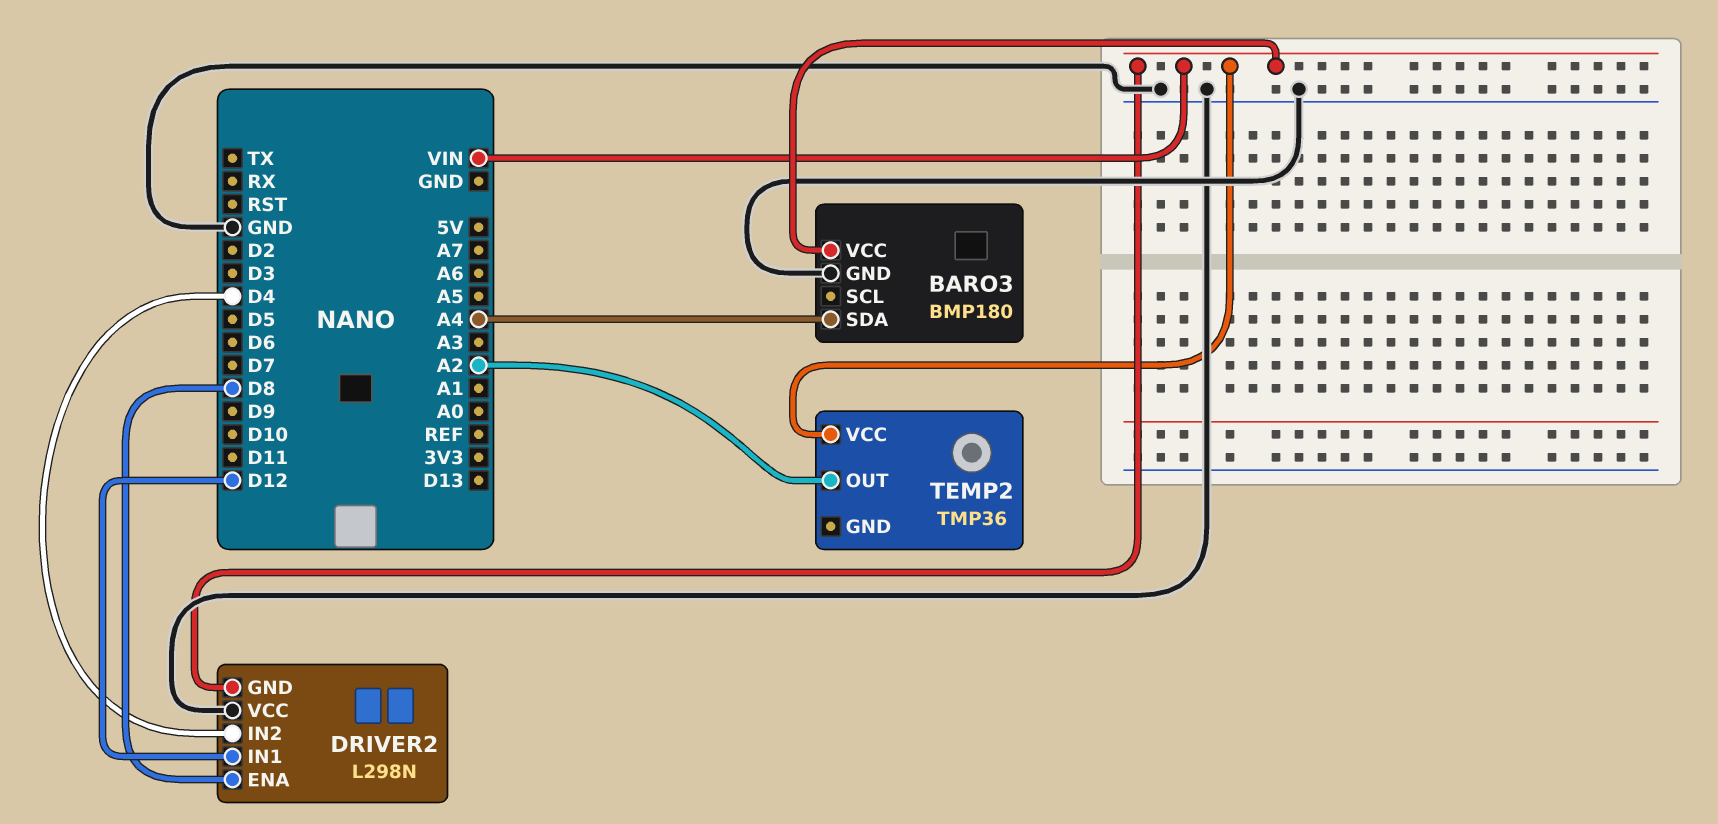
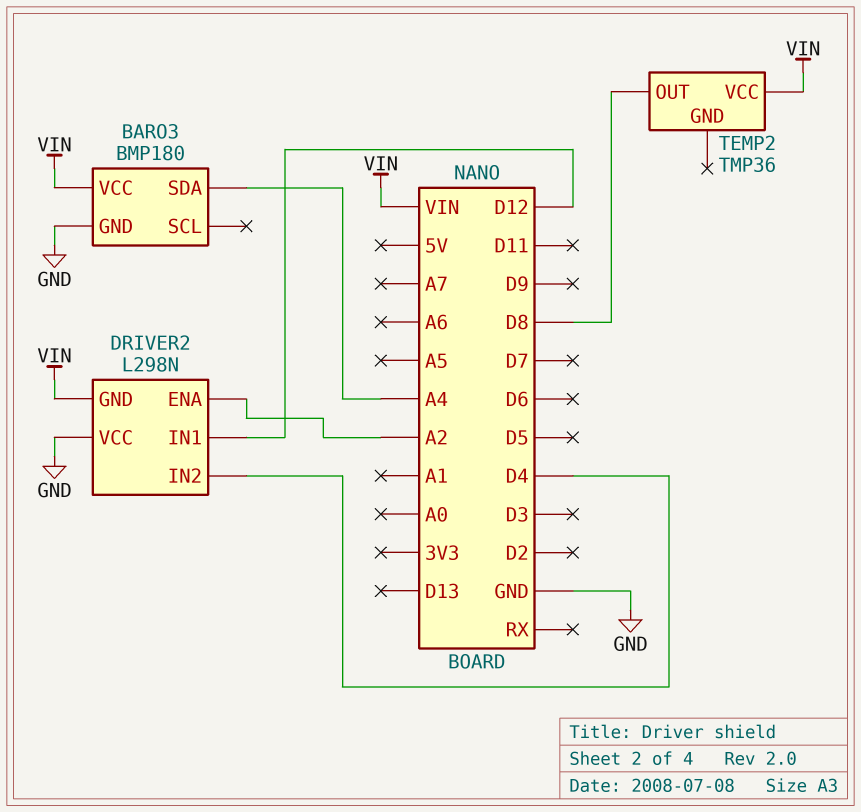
DRIVER2 pin ENA: D8 -> A2
TEMP2 pin OUT: A2 -> D8

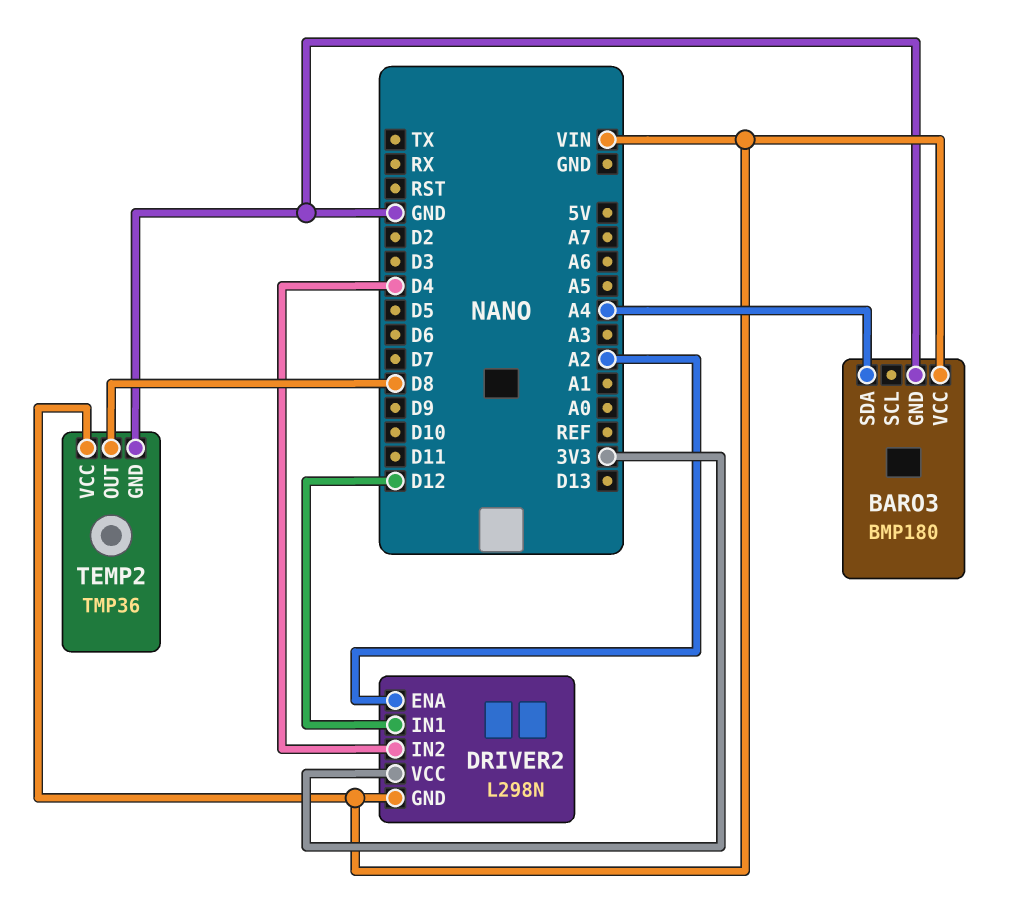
DRIVER2 pin VCC: GND -> 3V3
TEMP2 pin GND: none -> GND

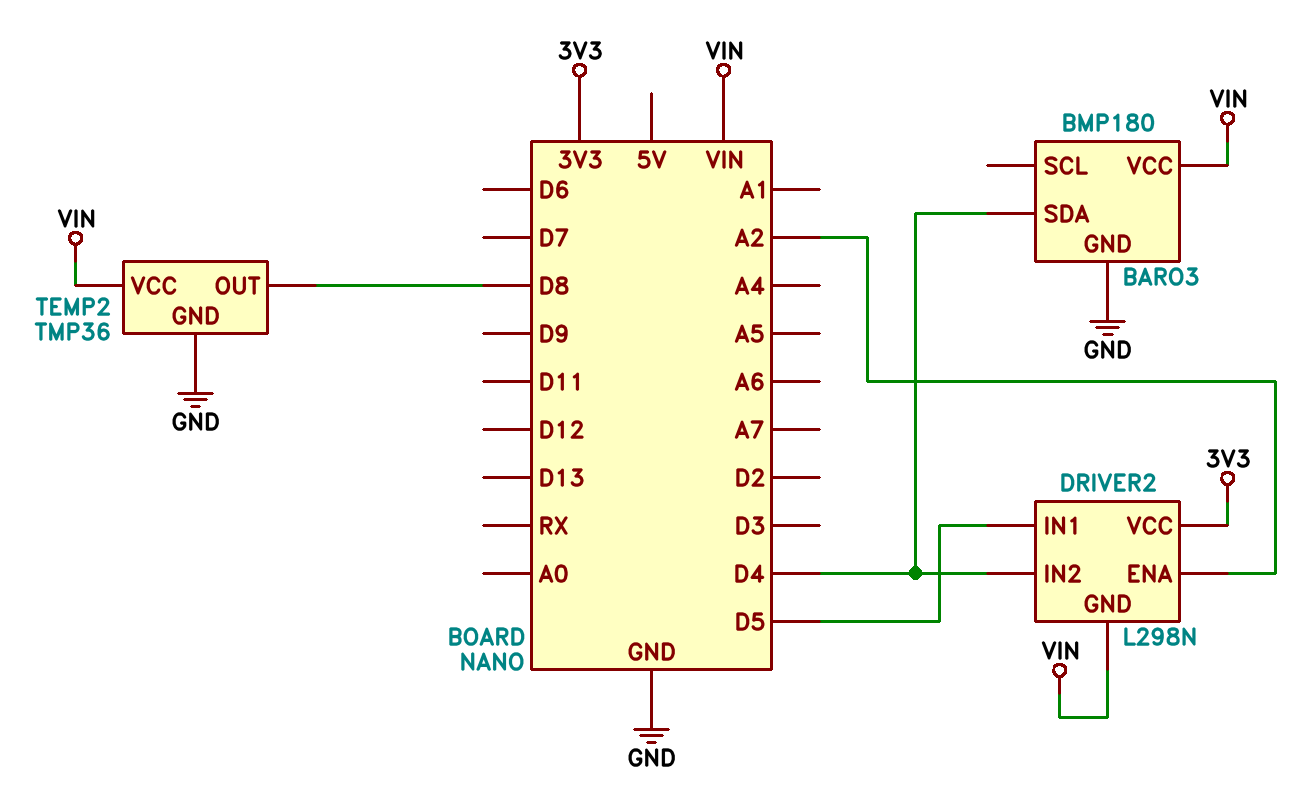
BARO3 pin SDA: A4 -> D4
DRIVER2 pin IN1: D12 -> D5

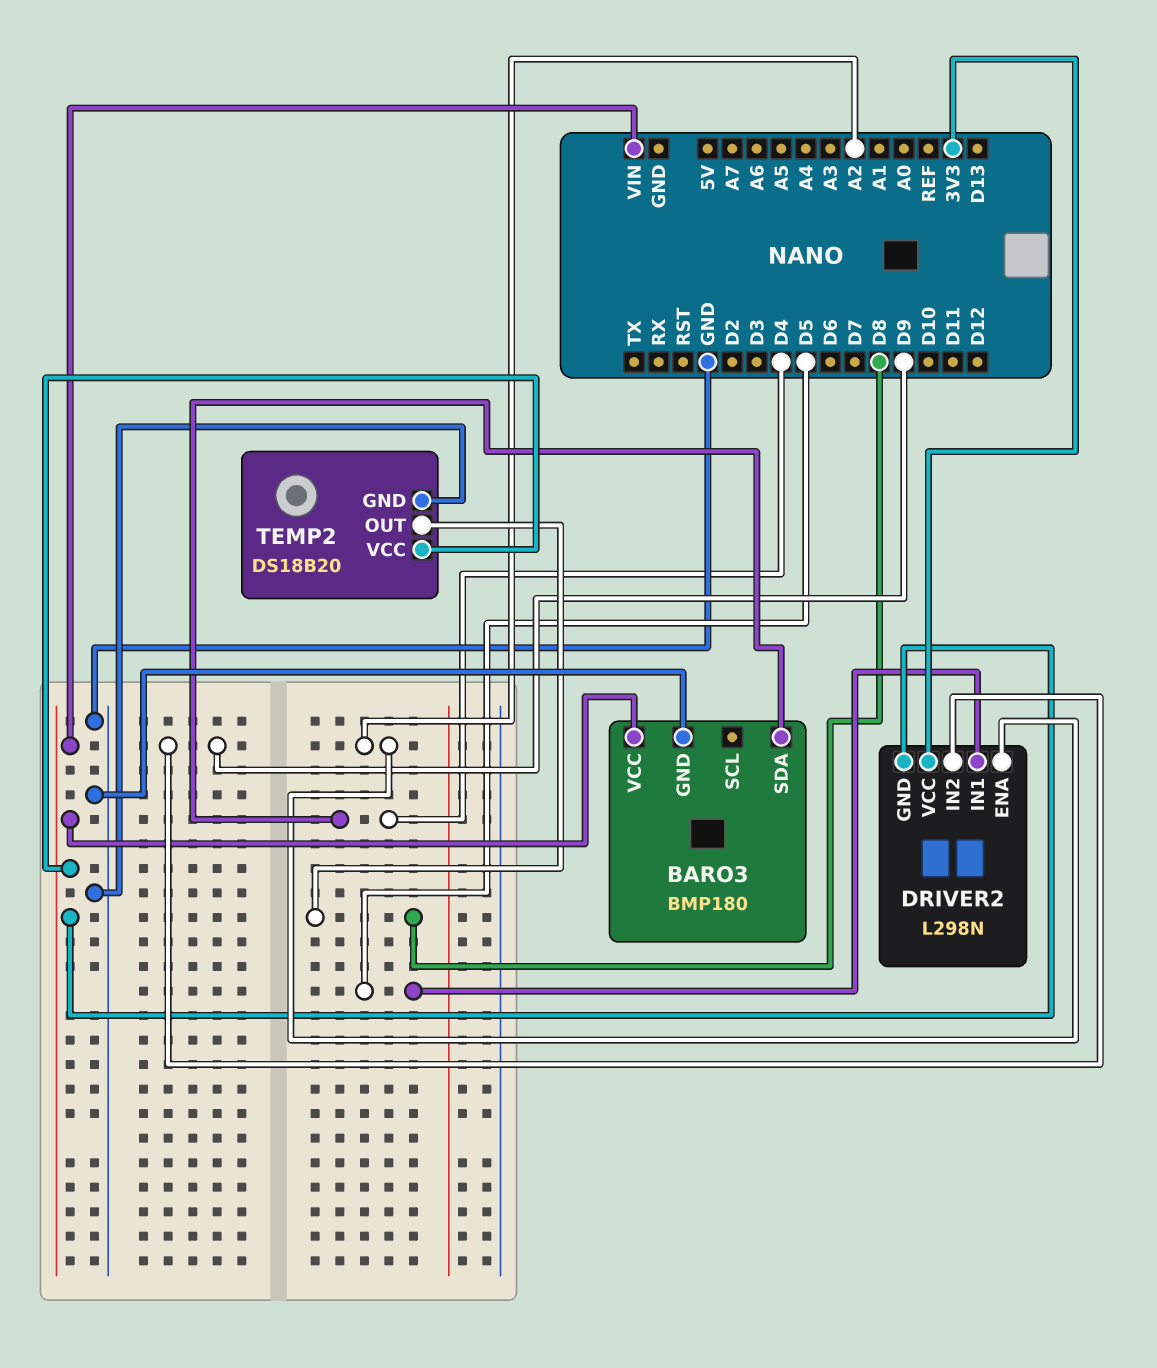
DRIVER2 pin IN2: D4 -> D9
TEMP2: TMP36 -> DS18B20

